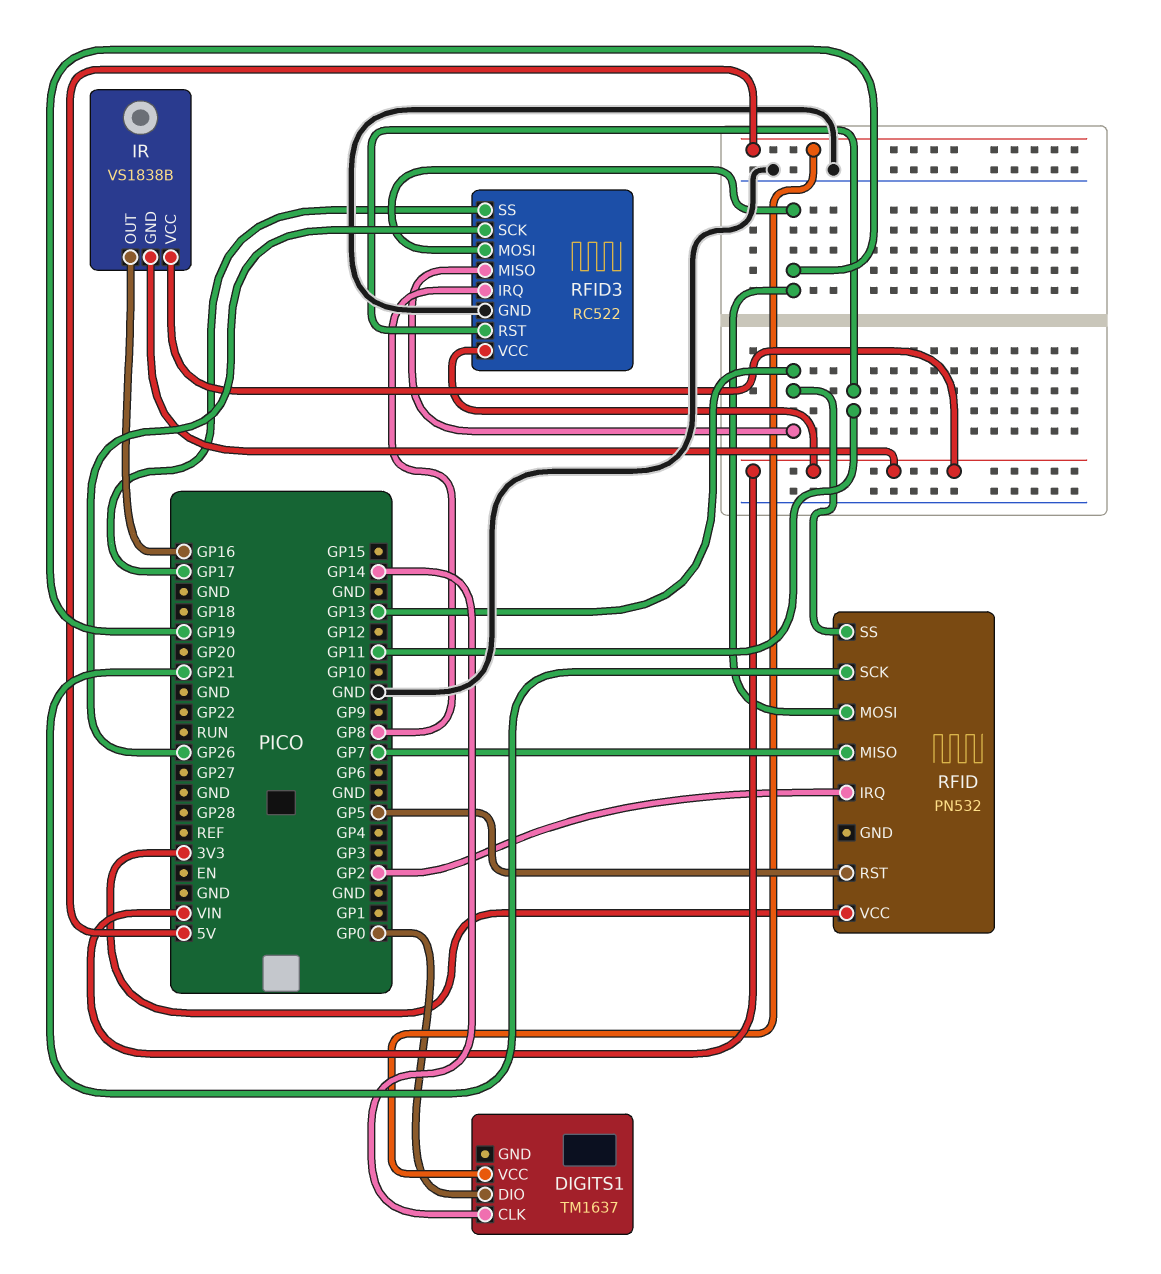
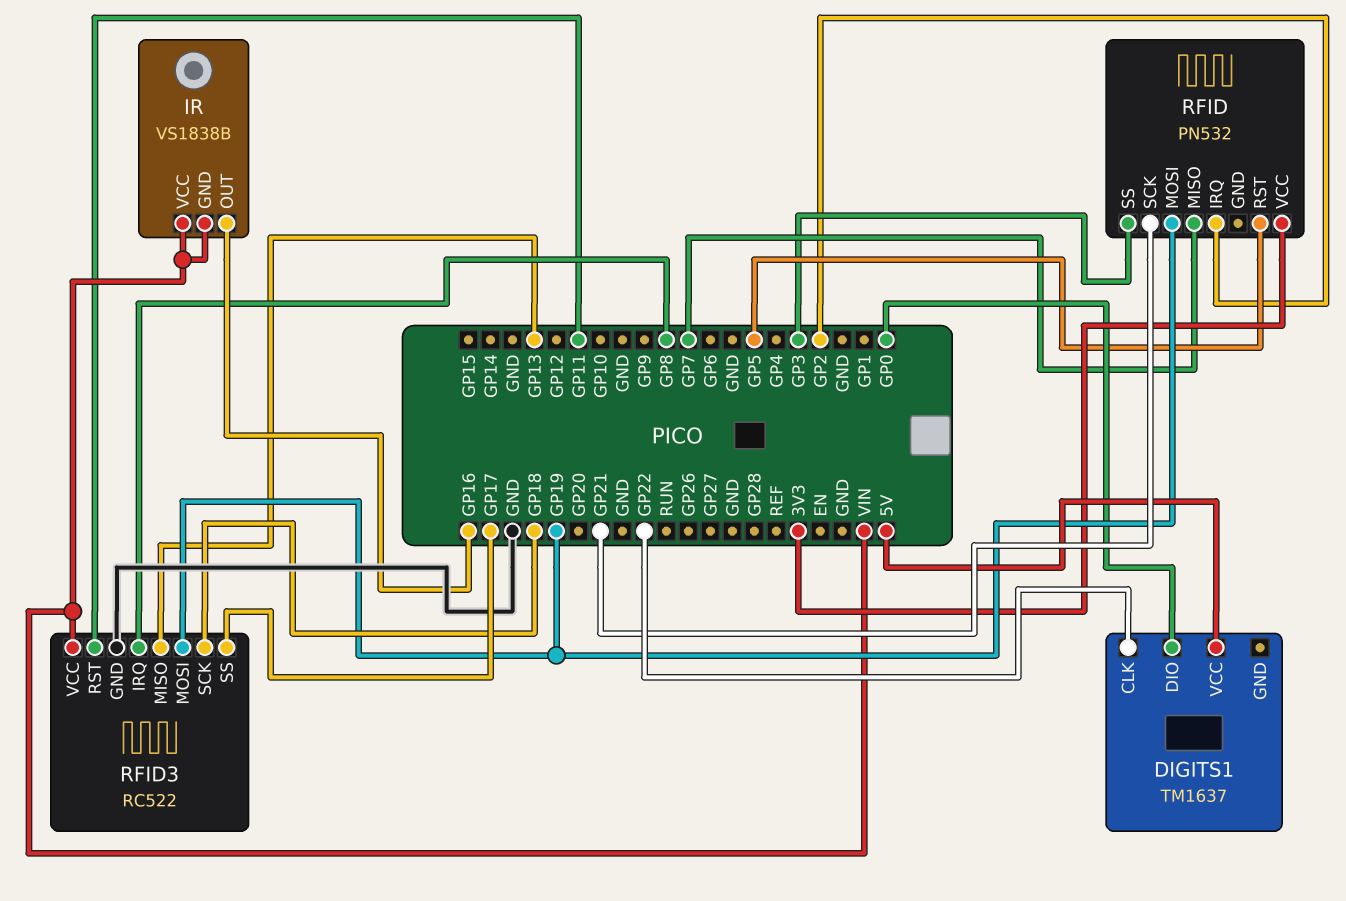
DIGITS1 pin CLK: GP14 -> GP22
RFID pin SS: GP13 -> GP3
RFID3 pin SCK: GP26 -> GP18

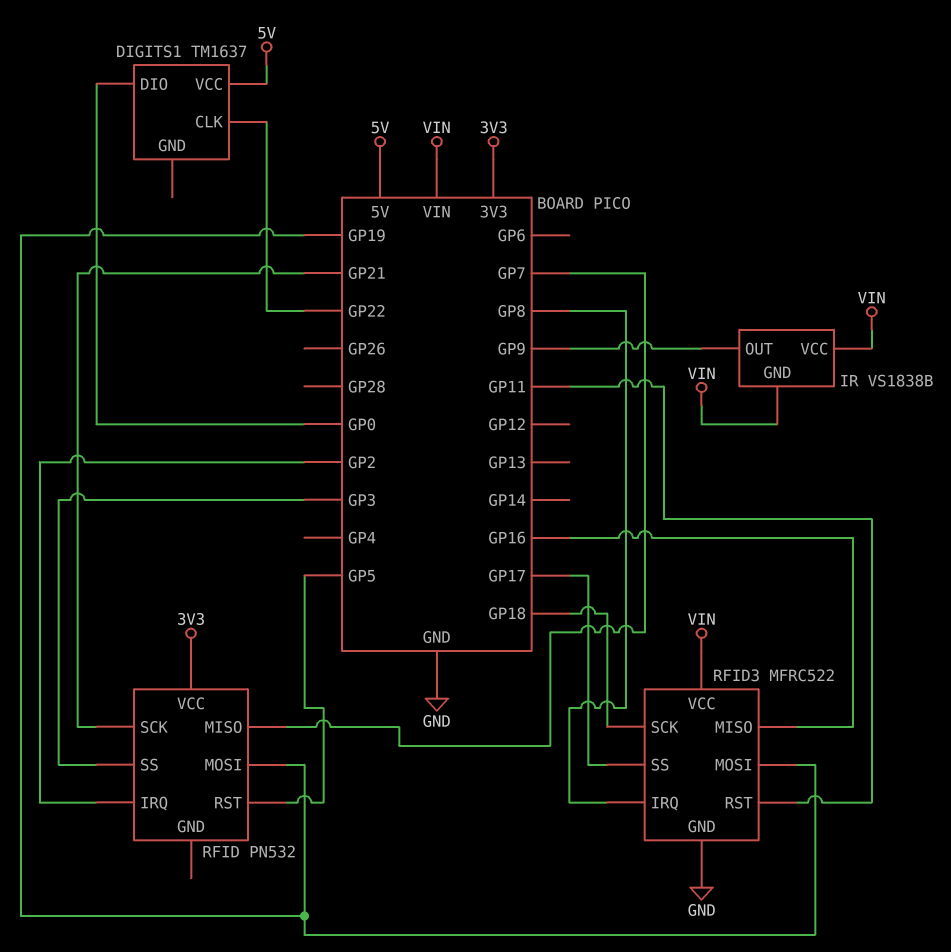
IR pin OUT: GP16 -> GP9
RFID3: RC522 -> MFRC522
RFID3 pin MISO: GP13 -> GP16

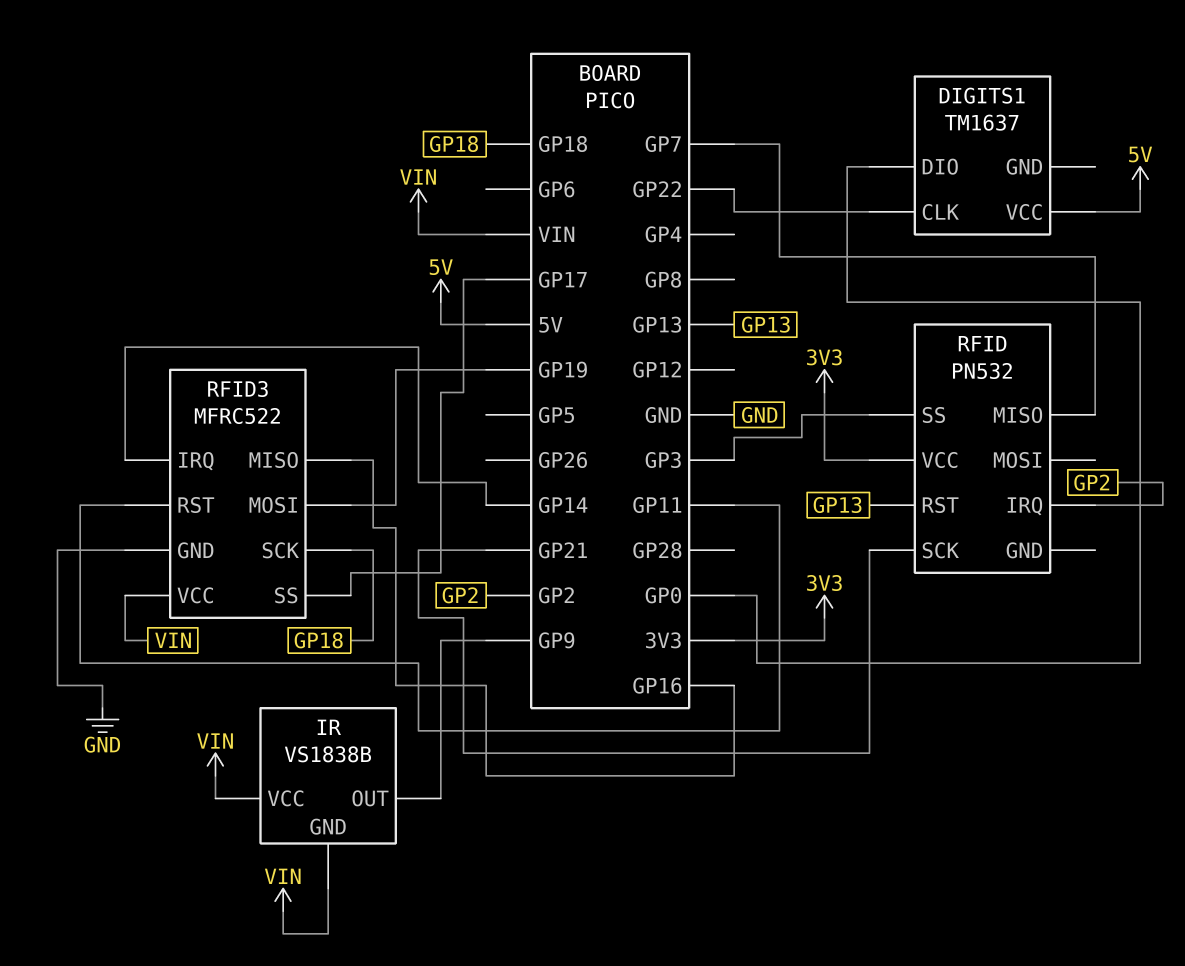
RFID pin MOSI: GP19 -> none
RFID pin RST: GP5 -> GP13
RFID3 pin IRQ: GP8 -> GP14

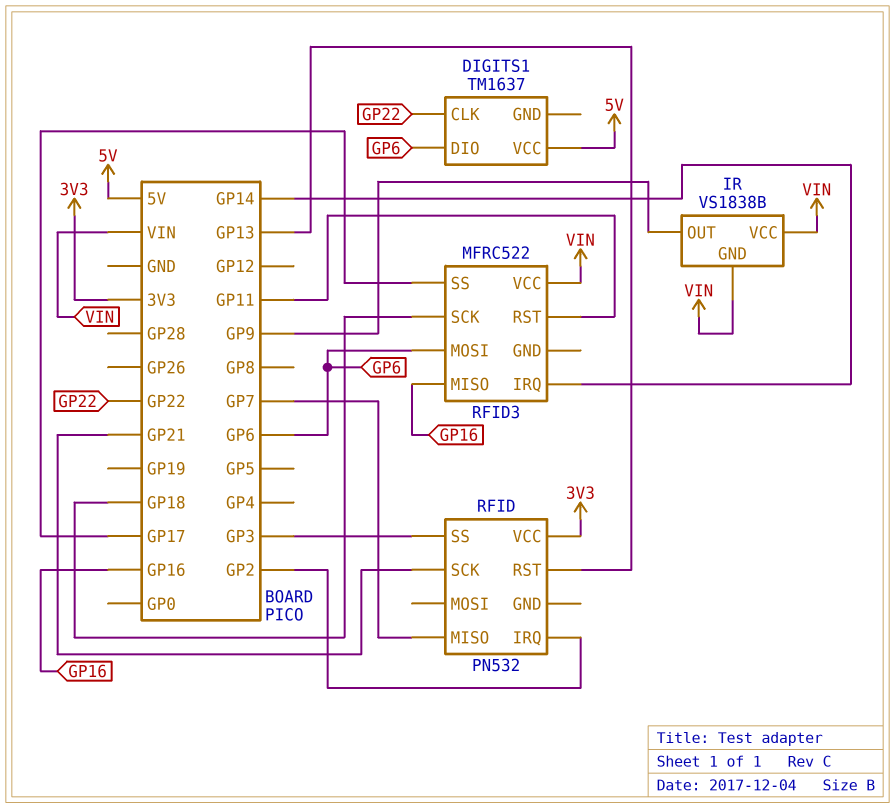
DIGITS1 pin DIO: GP0 -> GP6
RFID3 pin GND: GND -> none
RFID3 pin MOSI: GP19 -> GP6

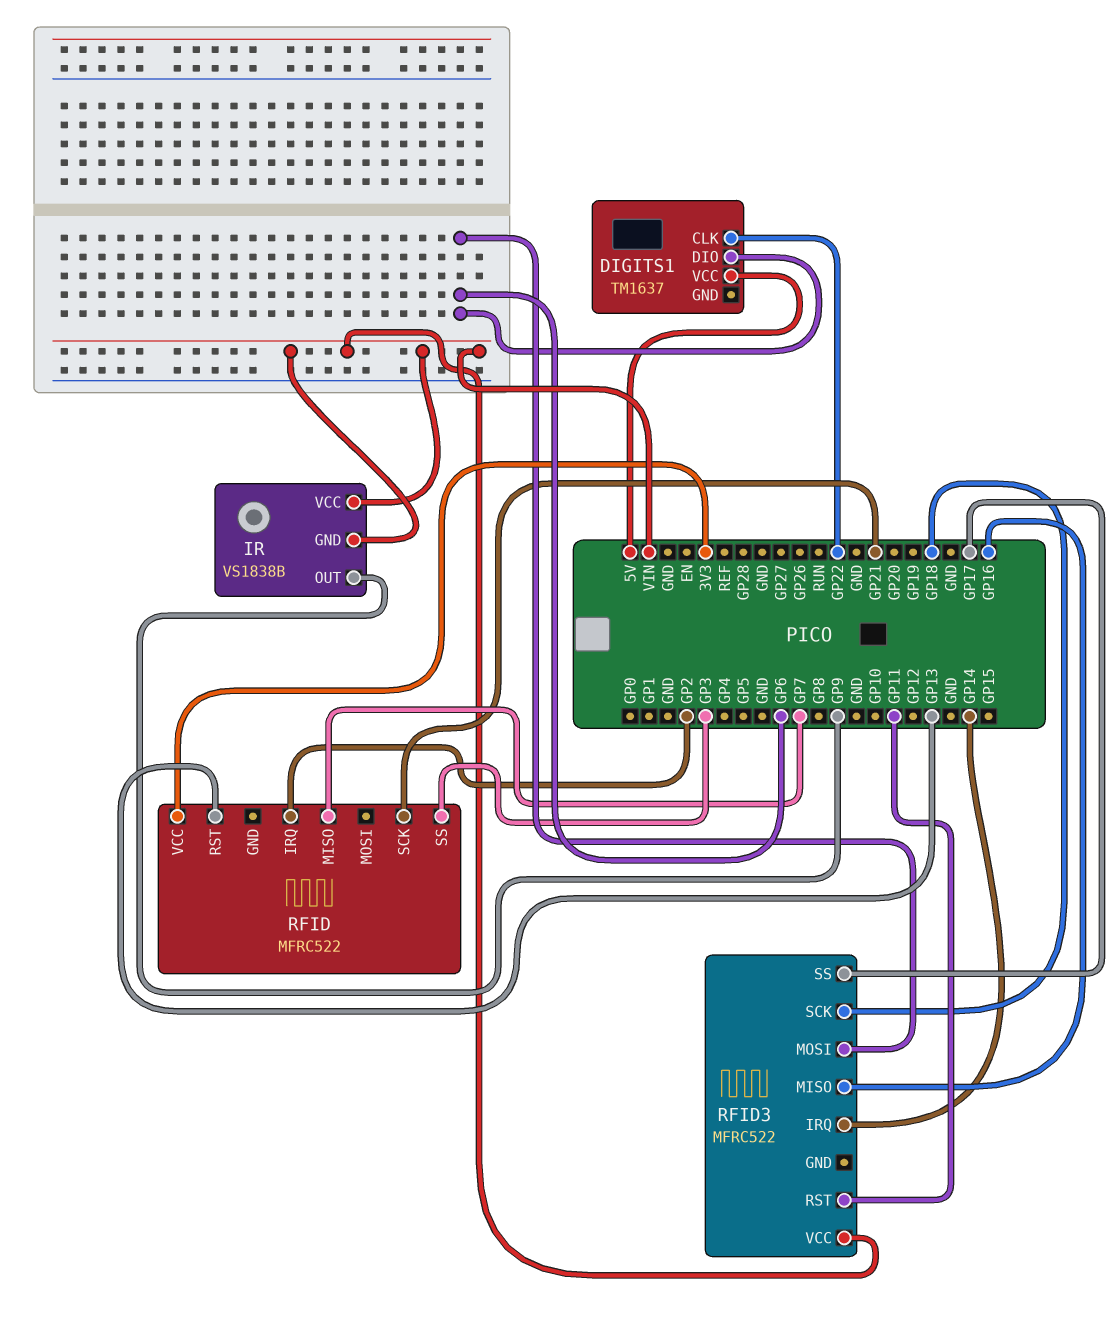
RFID: PN532 -> MFRC522

